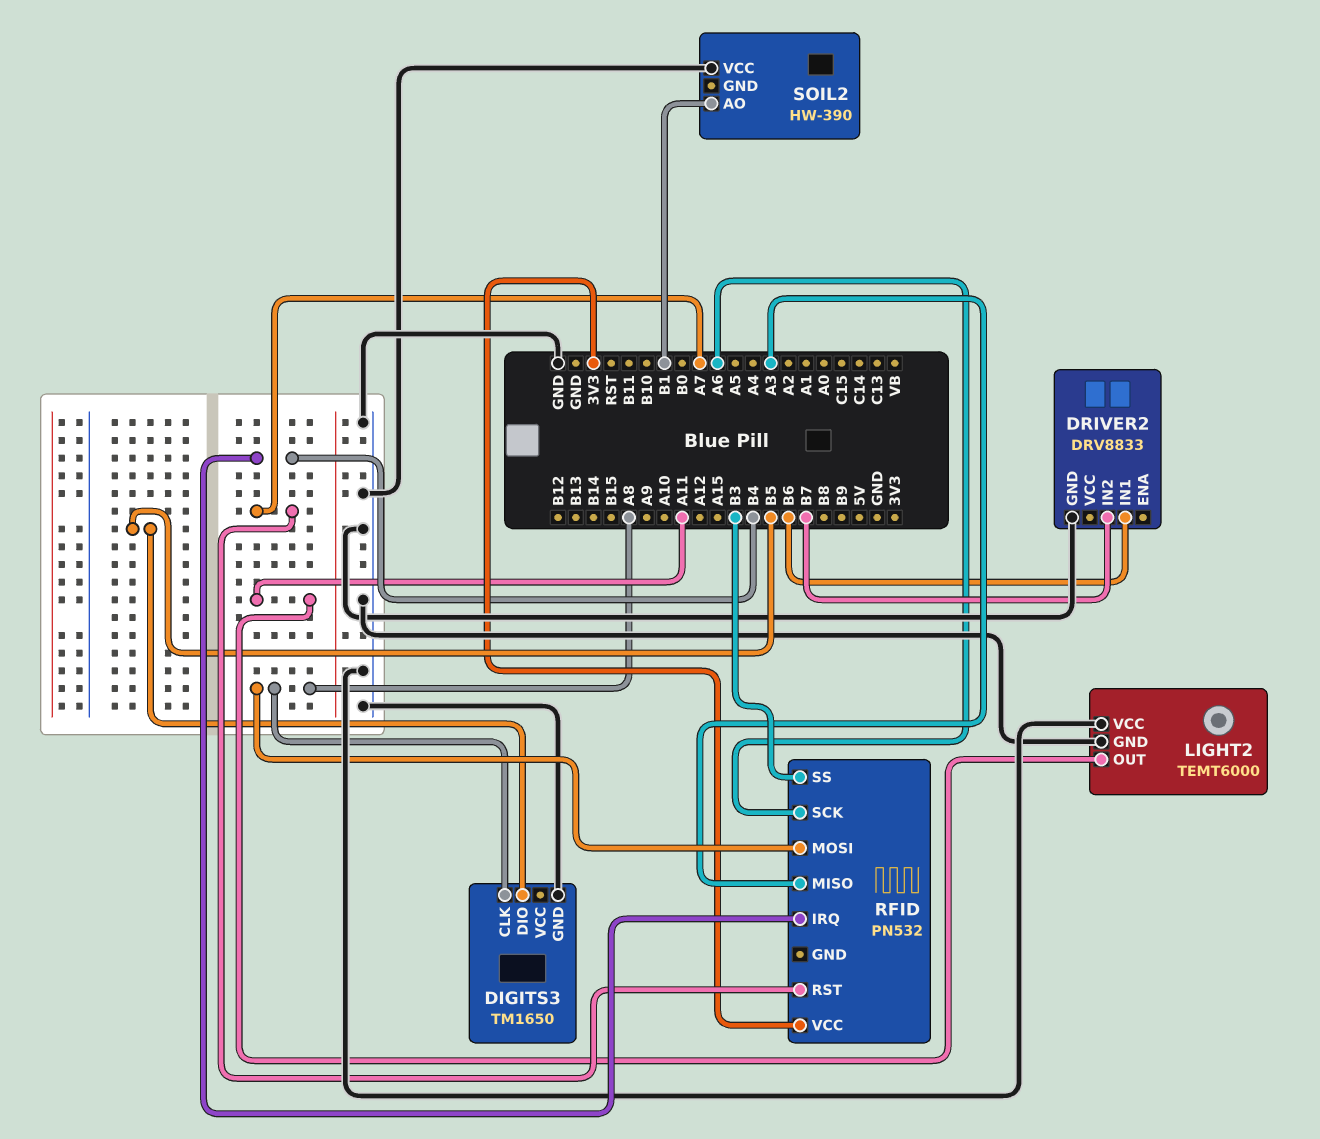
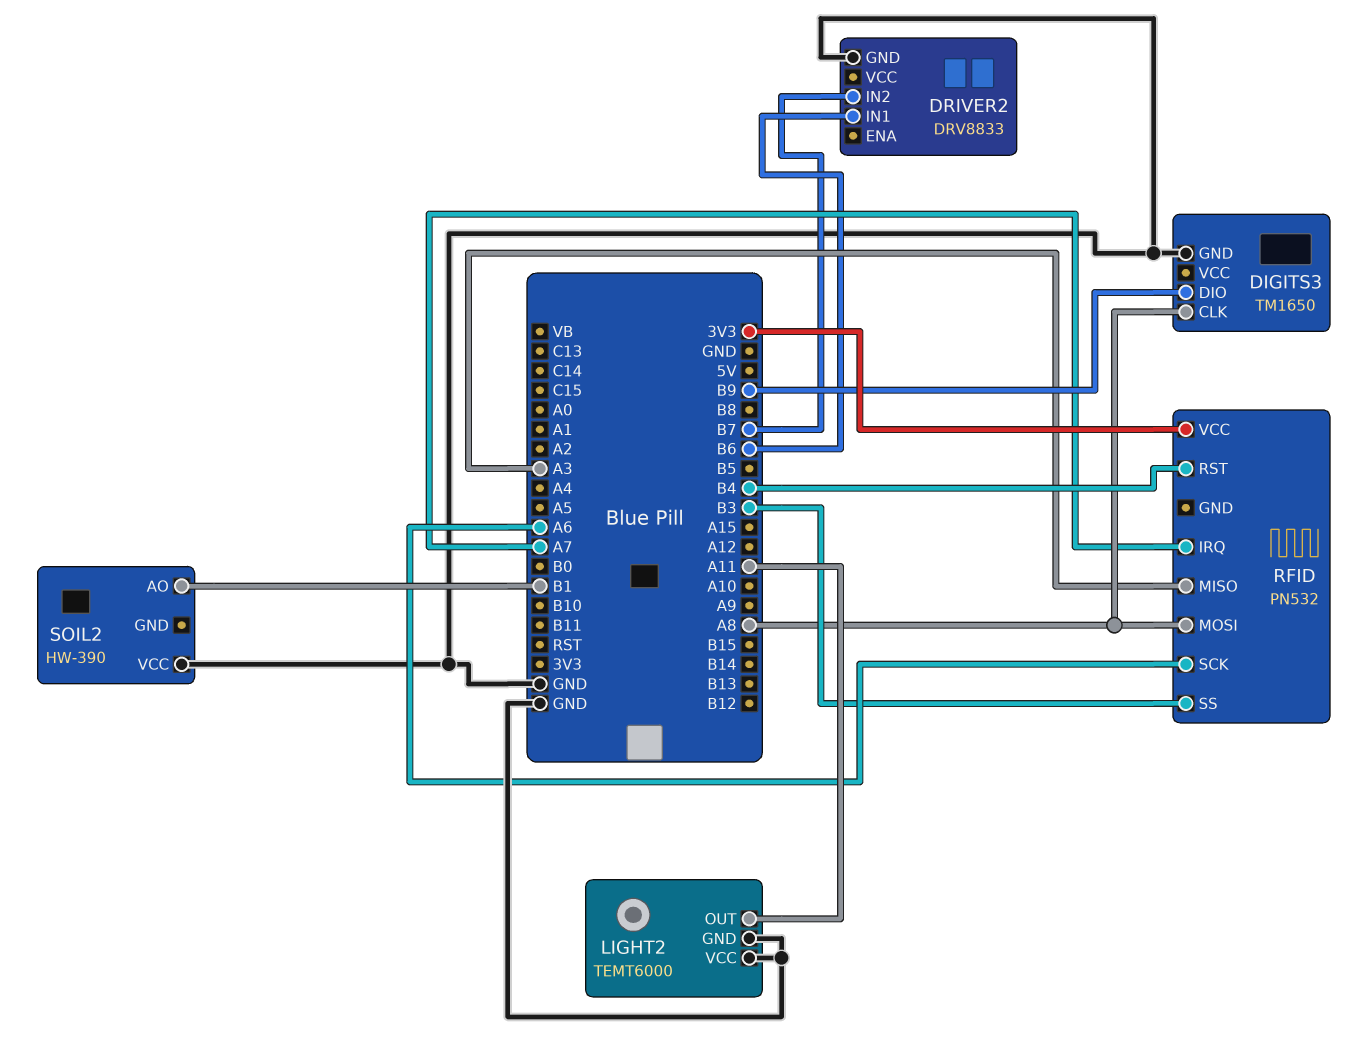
DIGITS3 pin DIO: B5 -> B9
RFID pin IRQ: B4 -> A7
RFID pin RST: A7 -> B4

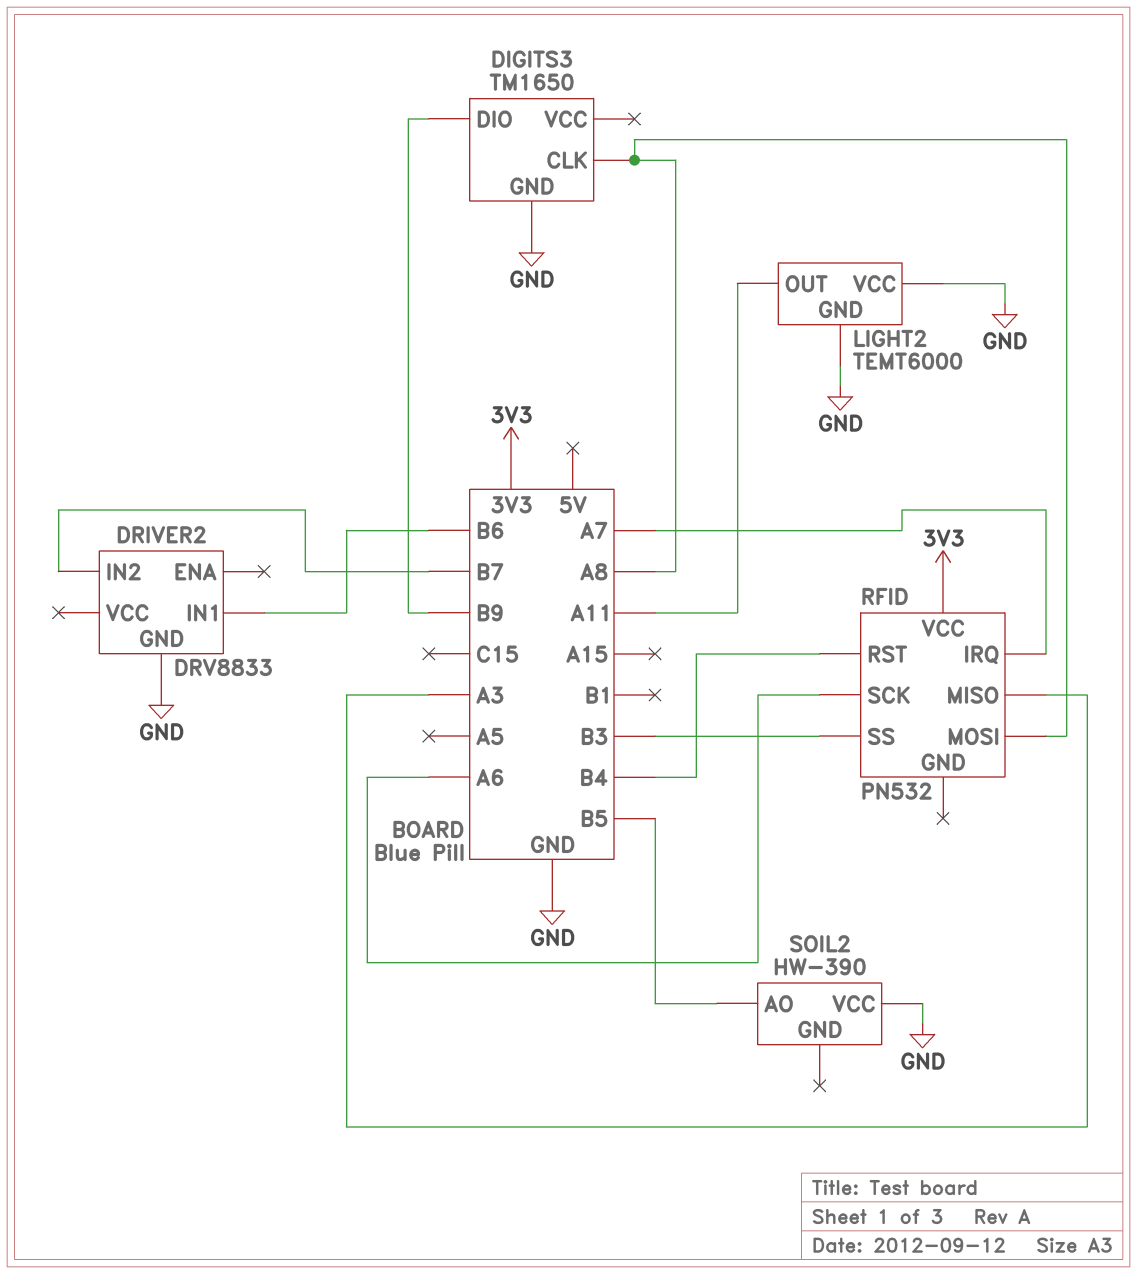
SOIL2 pin AO: B1 -> B5

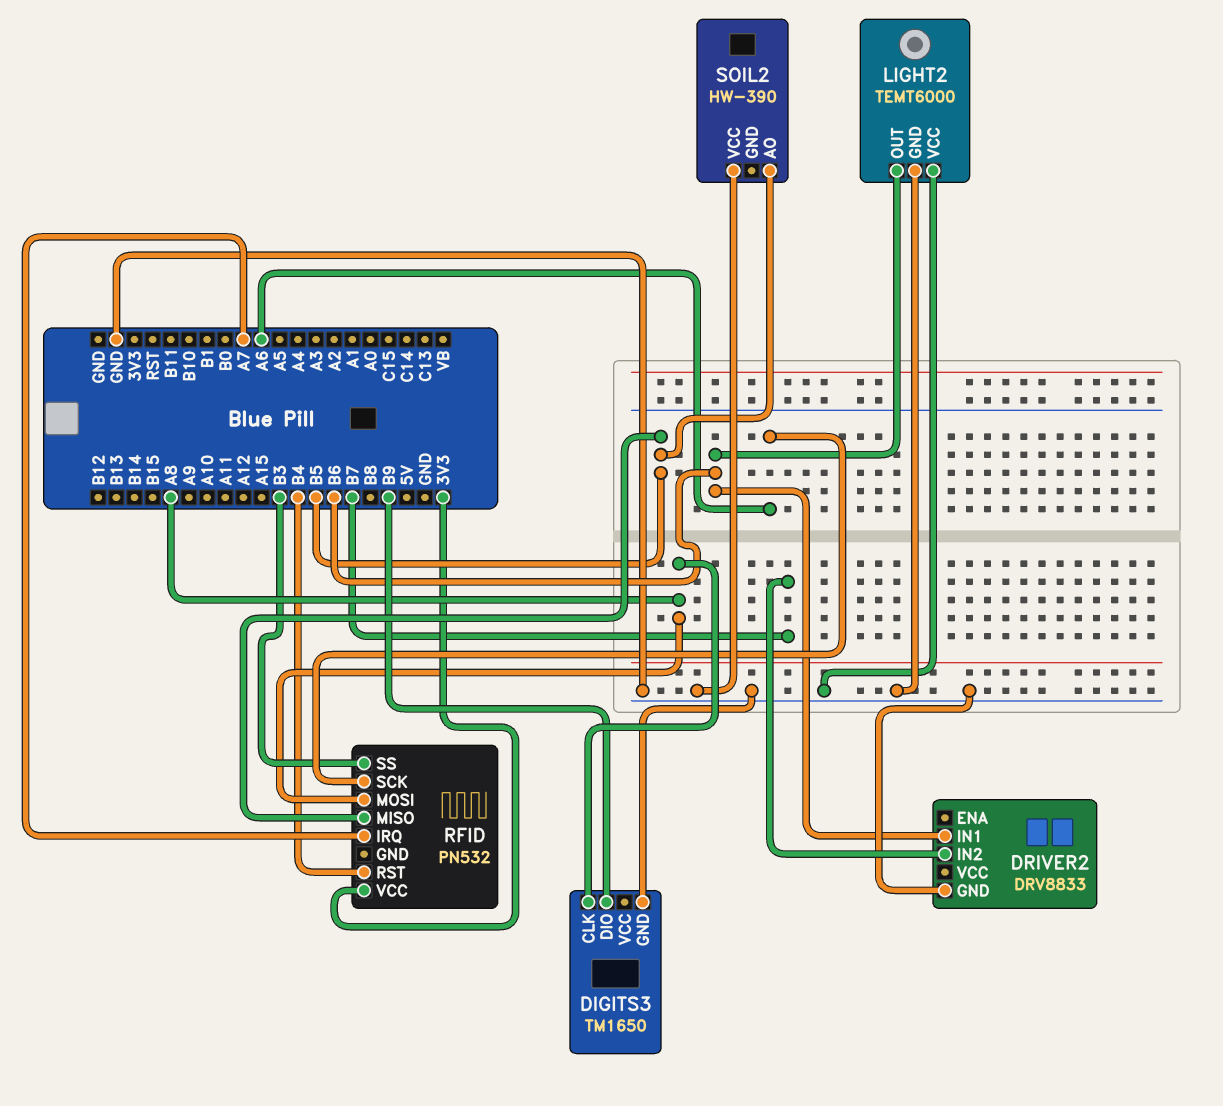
LIGHT2 pin OUT: A11 -> B6
RFID pin MISO: A3 -> B5

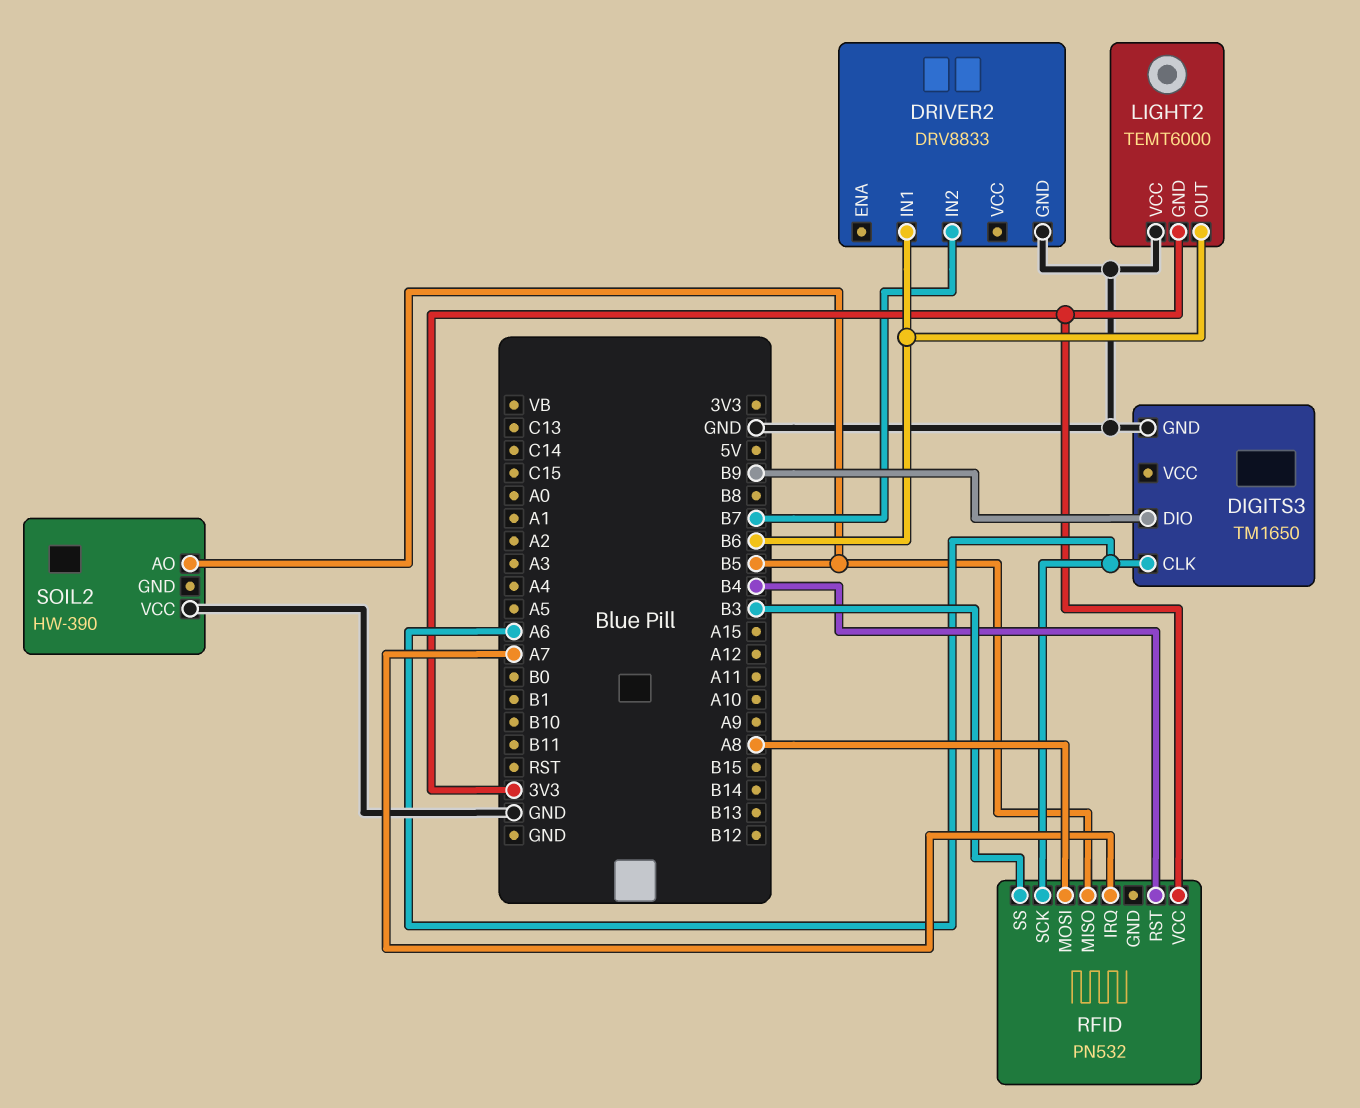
DIGITS3 pin CLK: A8 -> A6
LIGHT2 pin GND: GND -> 3V3

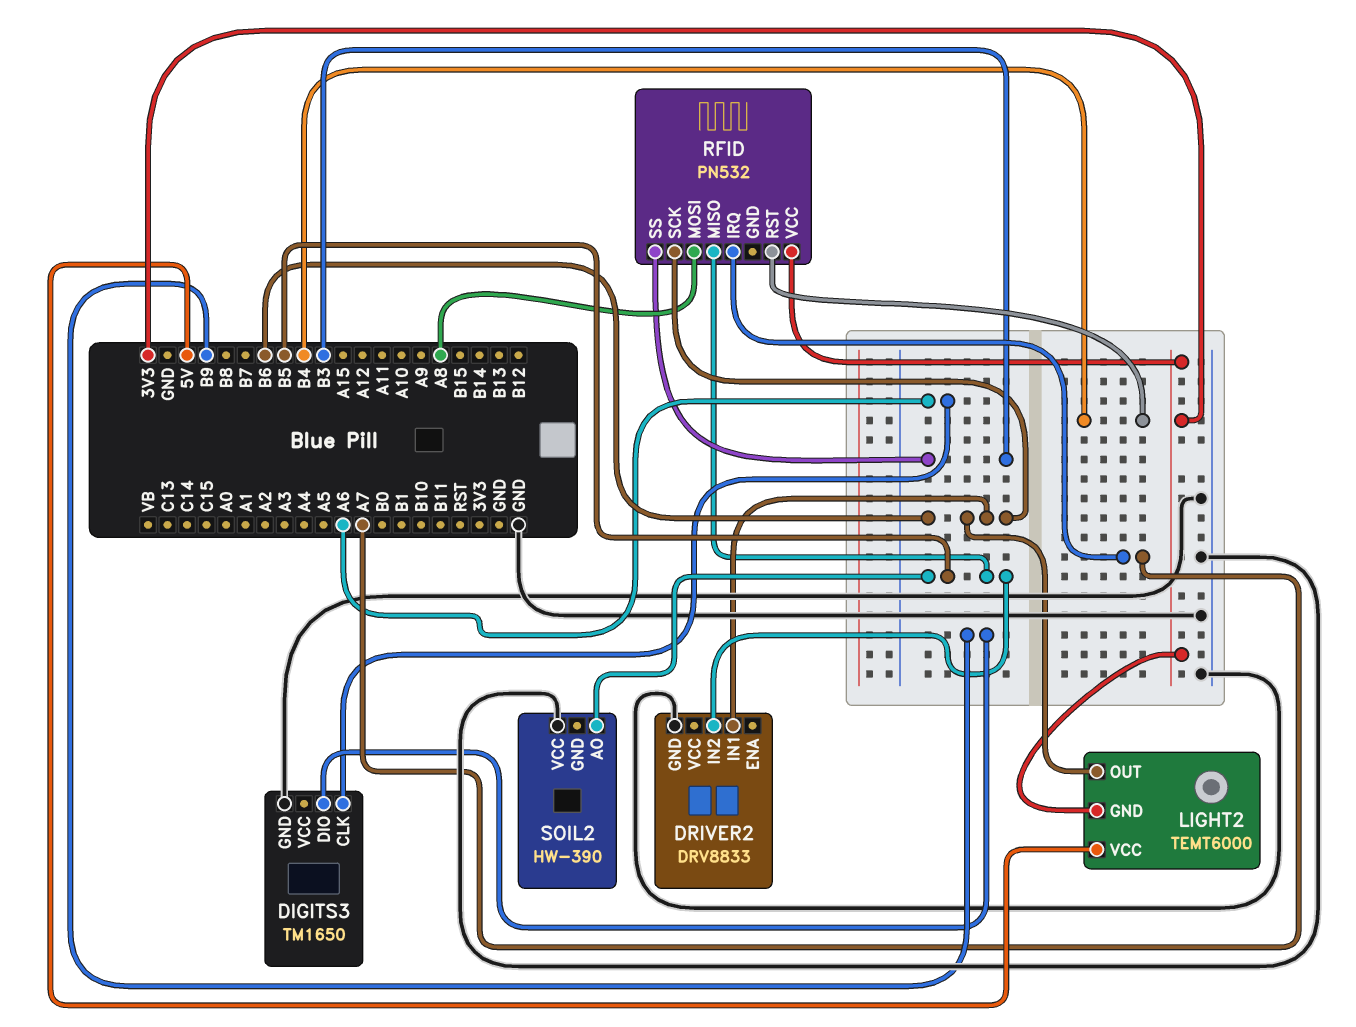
DRIVER2 pin IN2: B7 -> B5
LIGHT2 pin VCC: GND -> 5V
RFID pin SCK: A6 -> B6

